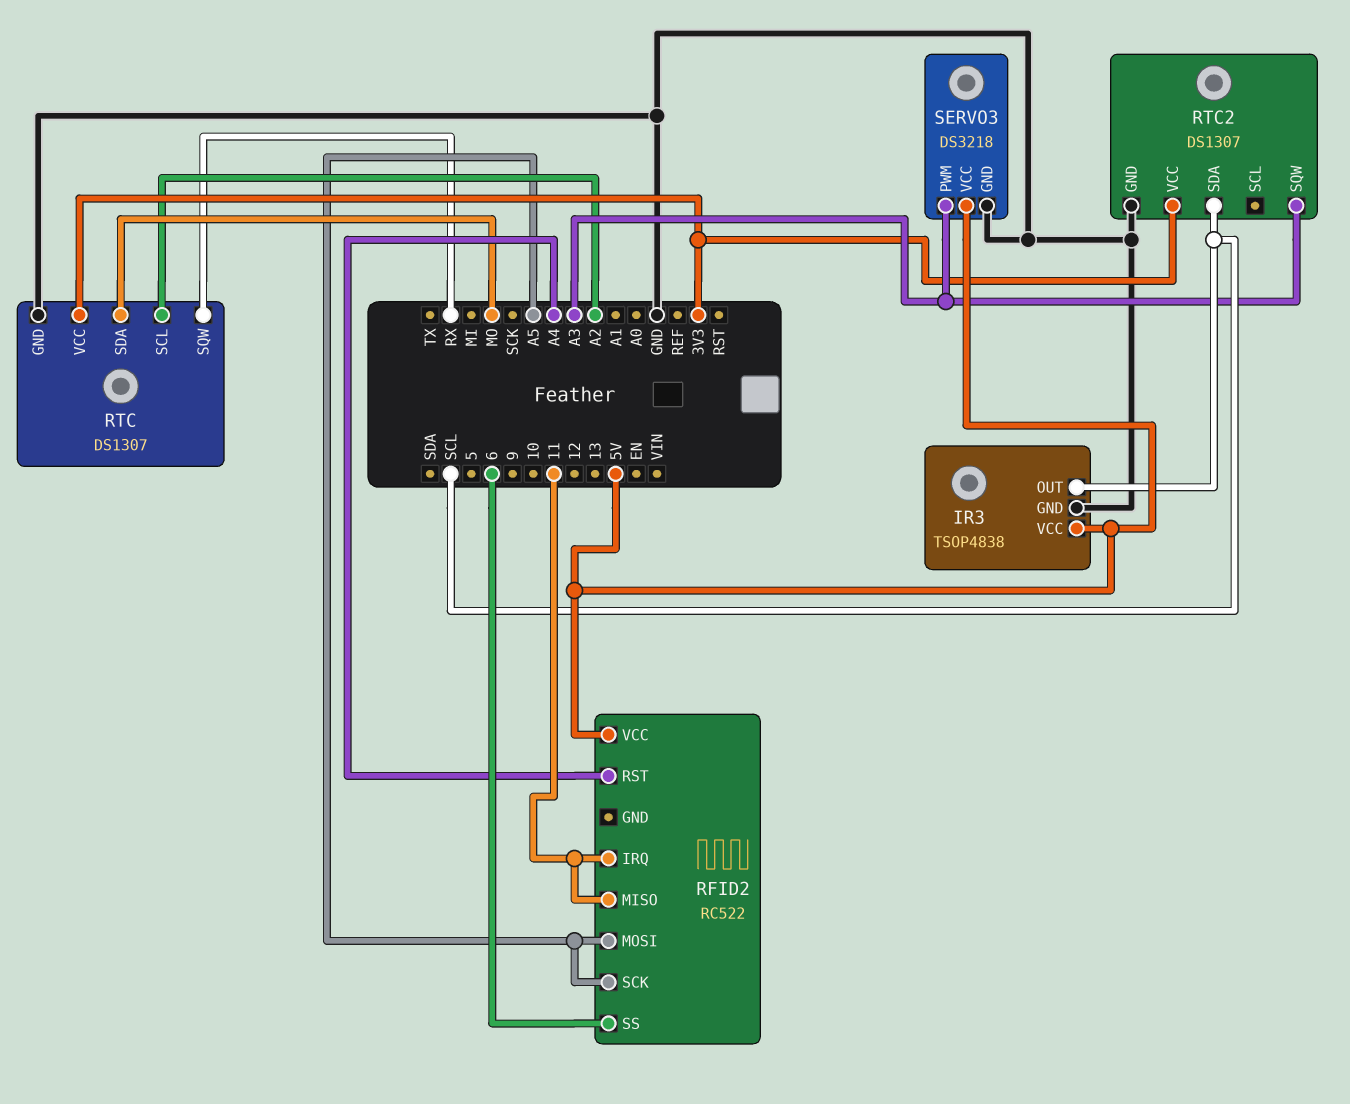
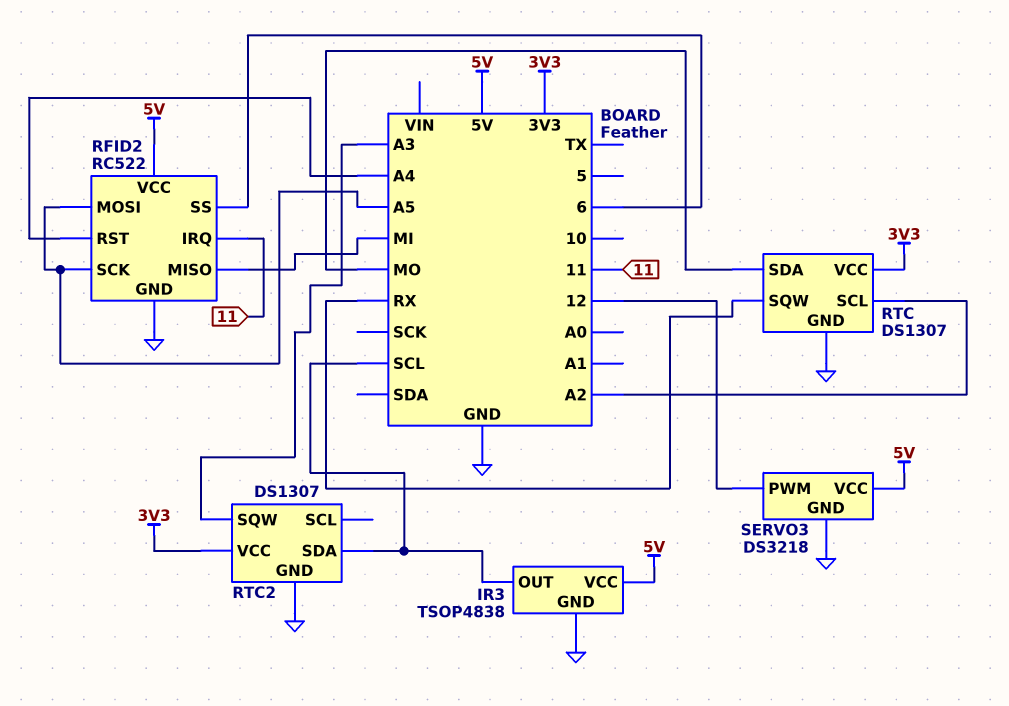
RFID2 pin GND: none -> GND
RFID2 pin MISO: 11 -> MI
SERVO3 pin PWM: A3 -> 12

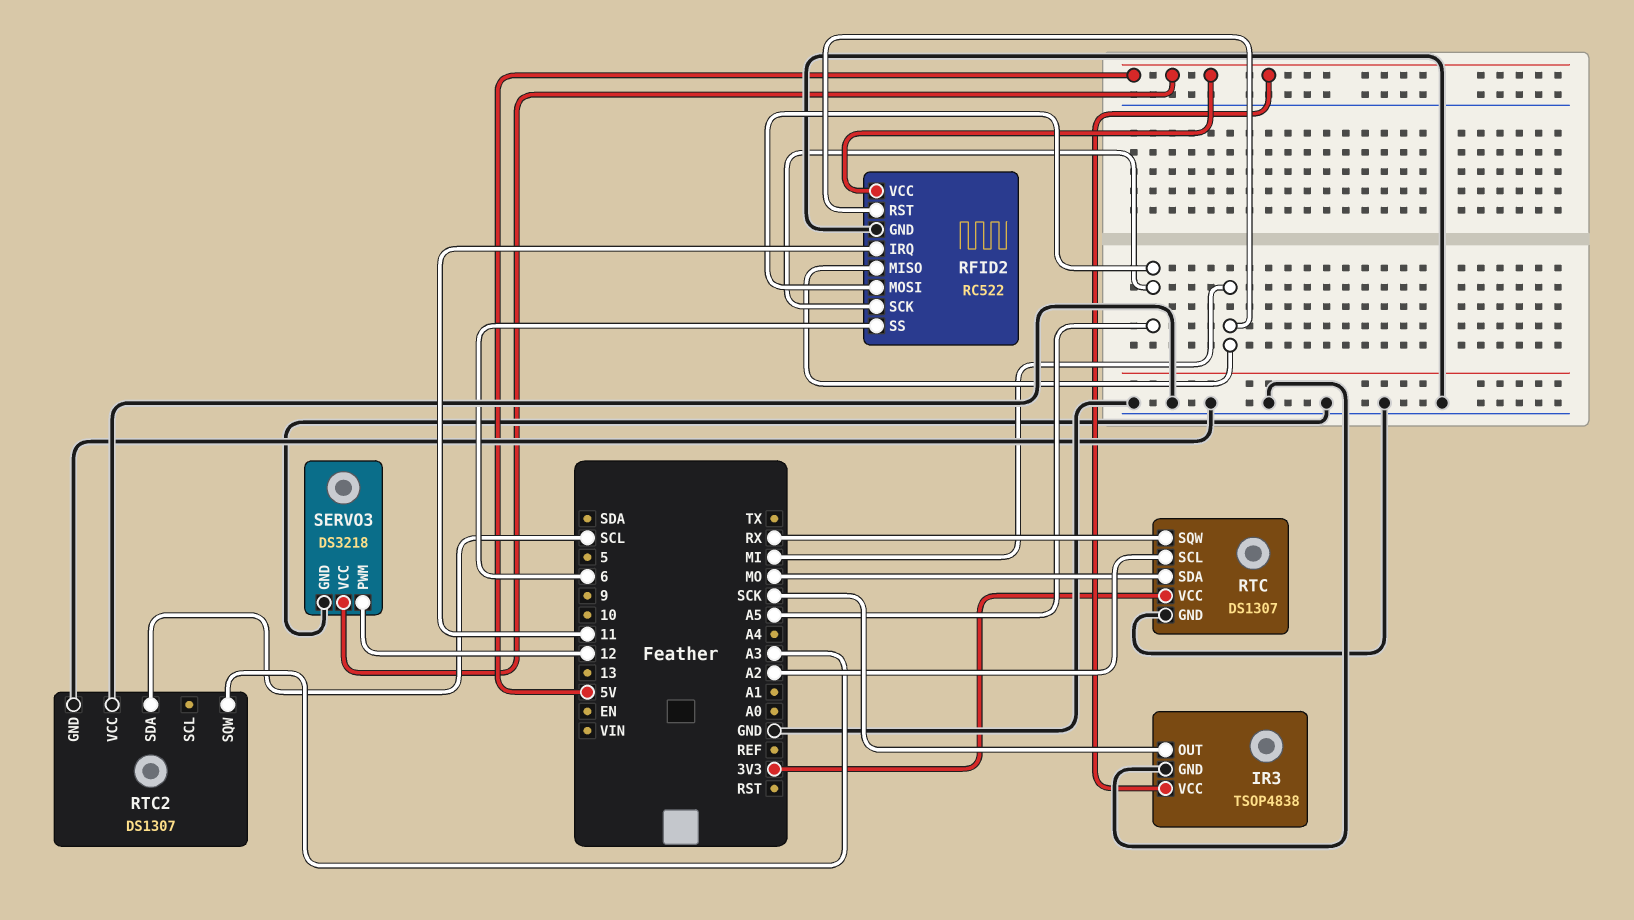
IR3 pin OUT: SCL -> SCK
RFID2 pin RST: A4 -> MI
RTC2 pin VCC: 3V3 -> GND

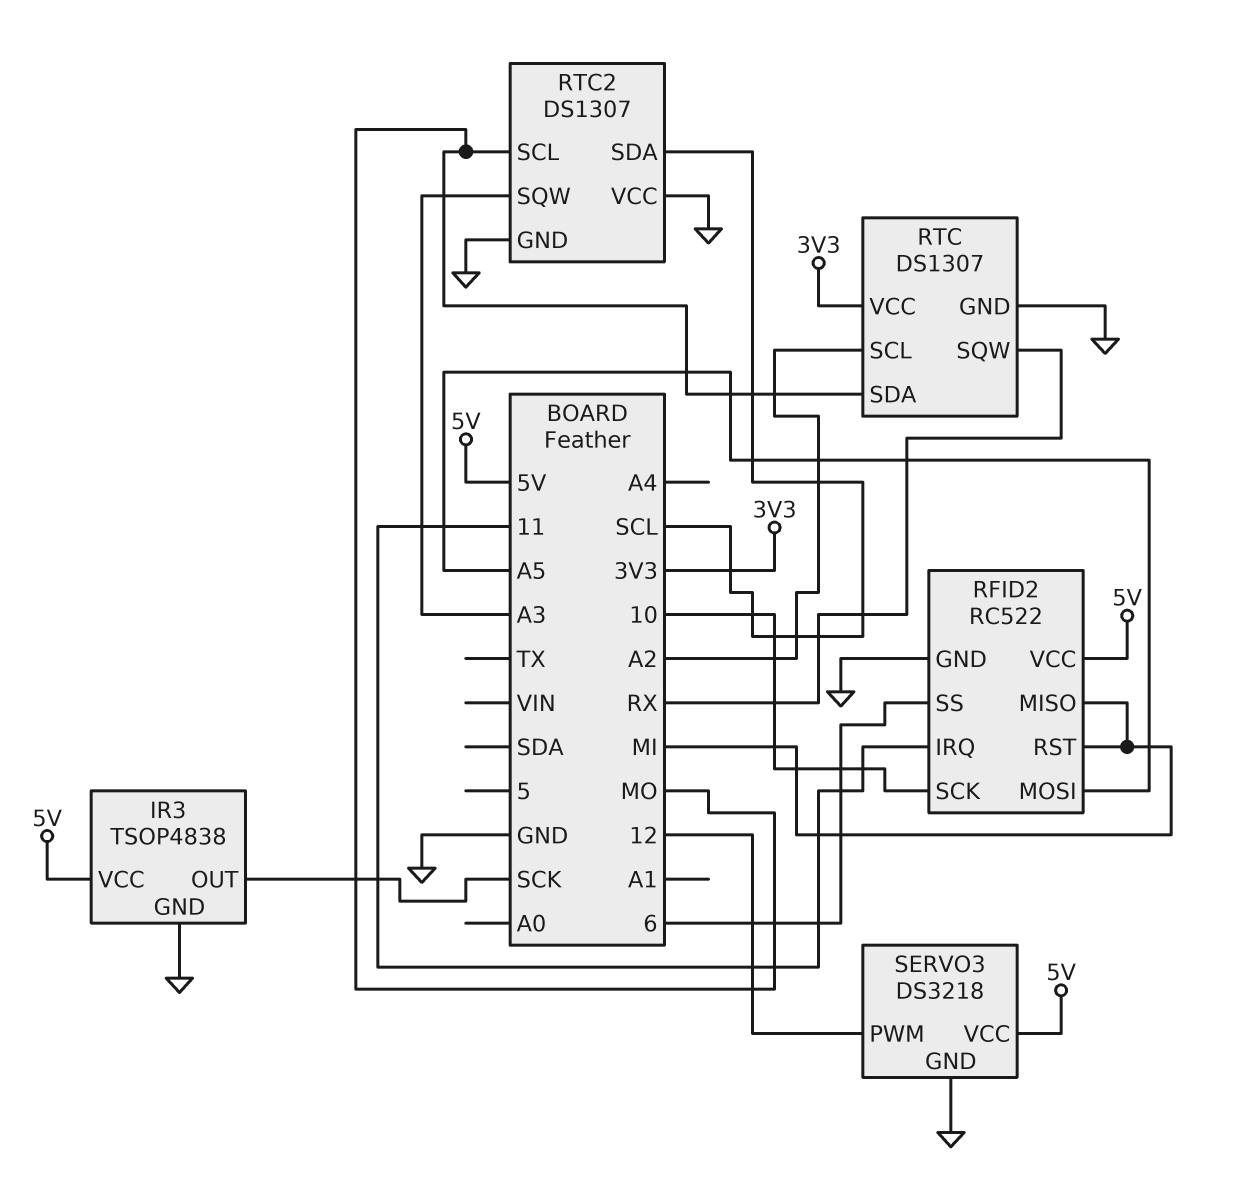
RFID2 pin SCK: A5 -> 10
RTC2 pin SCL: none -> MO

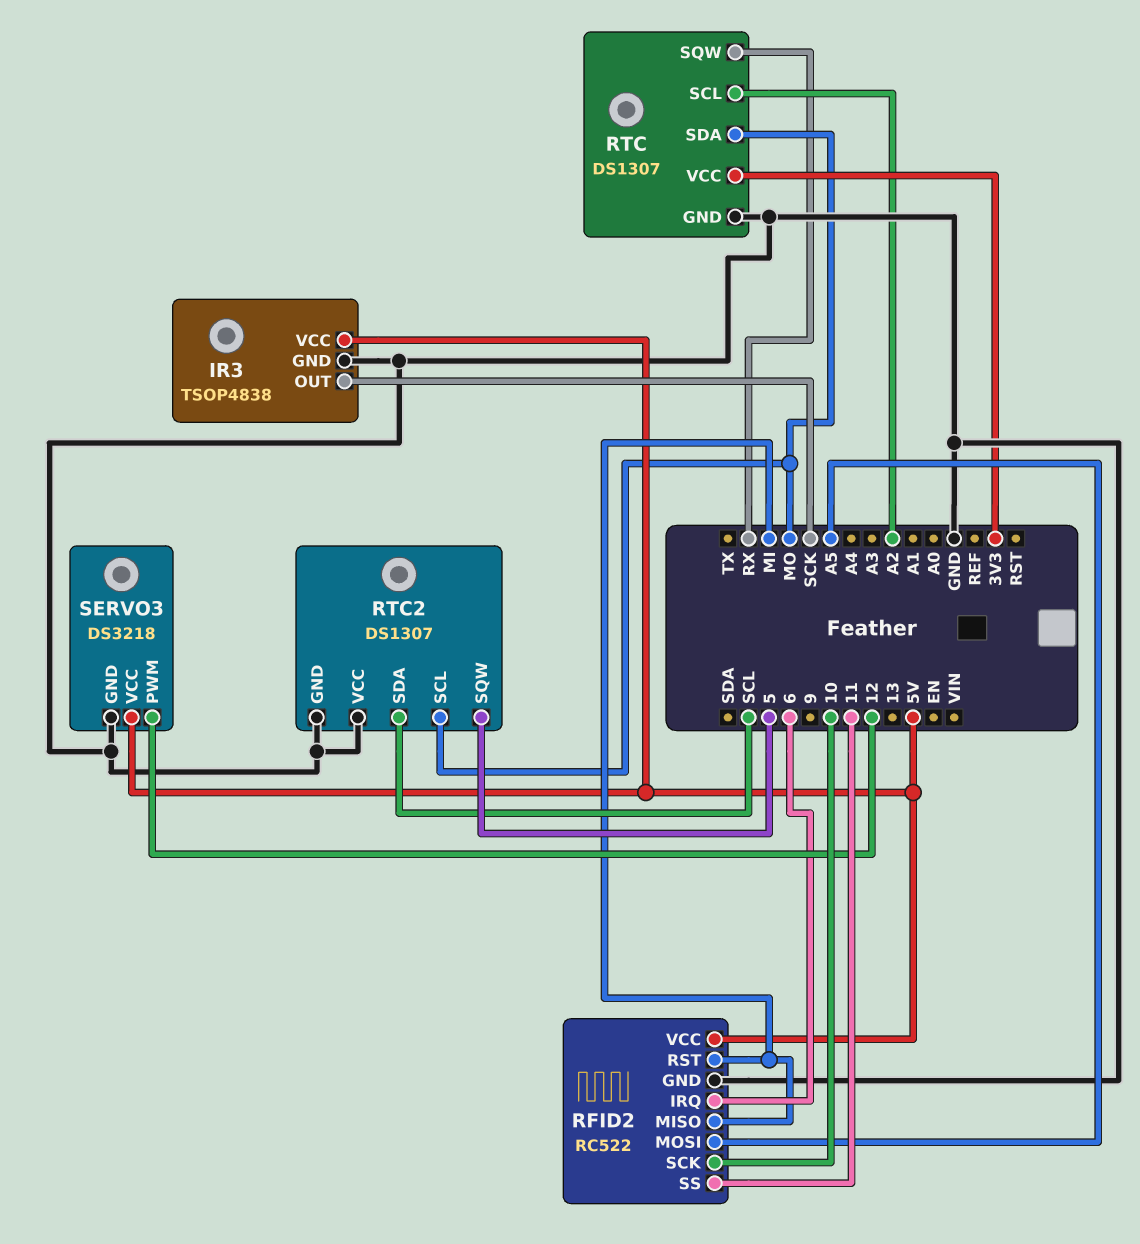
RFID2 pin IRQ: 11 -> 6
RFID2 pin SS: 6 -> 11
RTC2 pin SQW: A3 -> 5

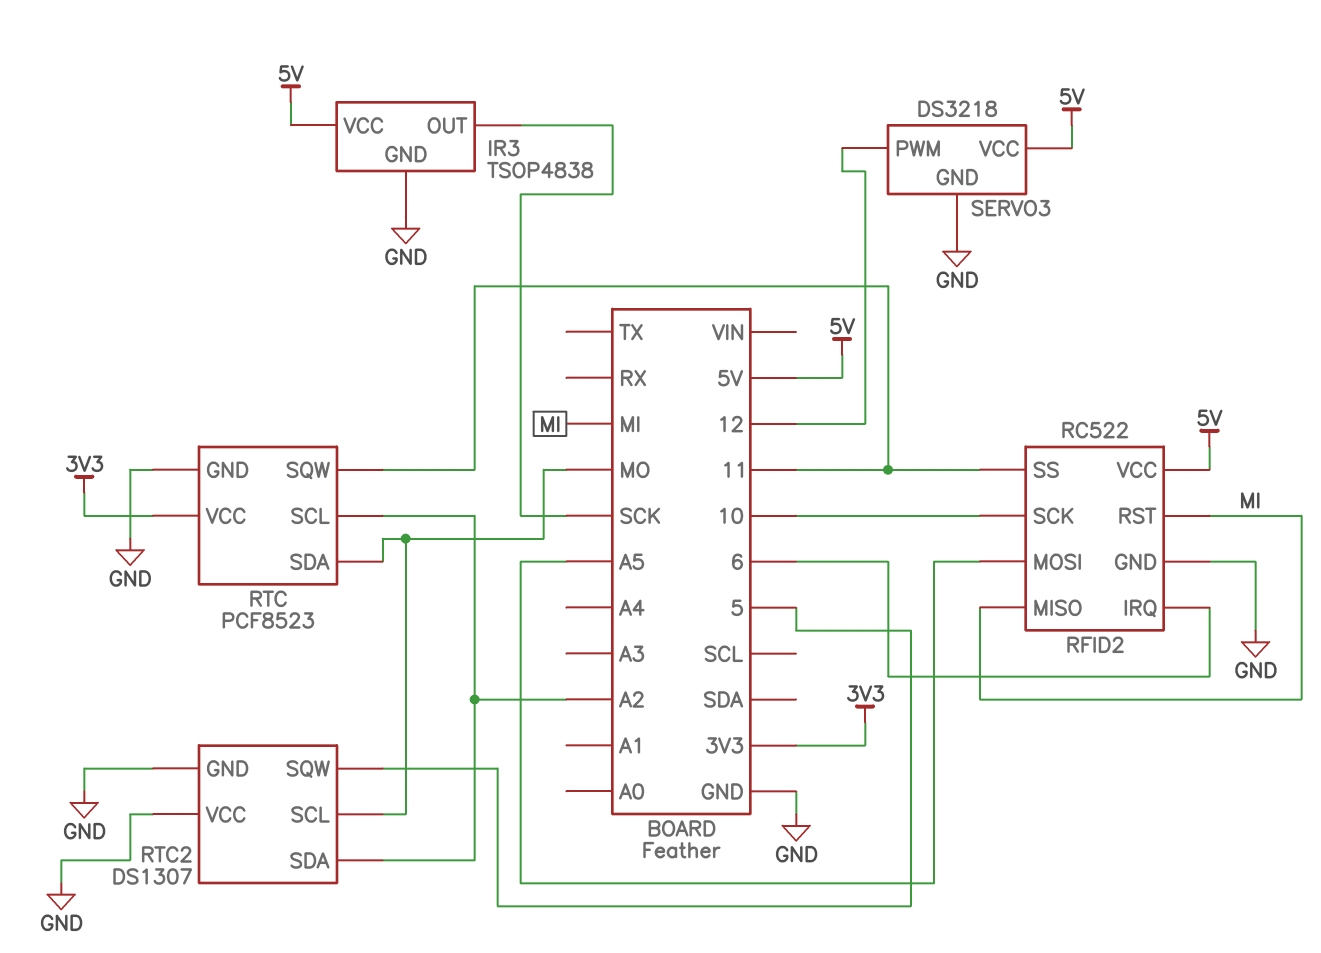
RTC: DS1307 -> PCF8523
RTC pin SQW: RX -> 11
RTC2 pin SDA: SCL -> A2

